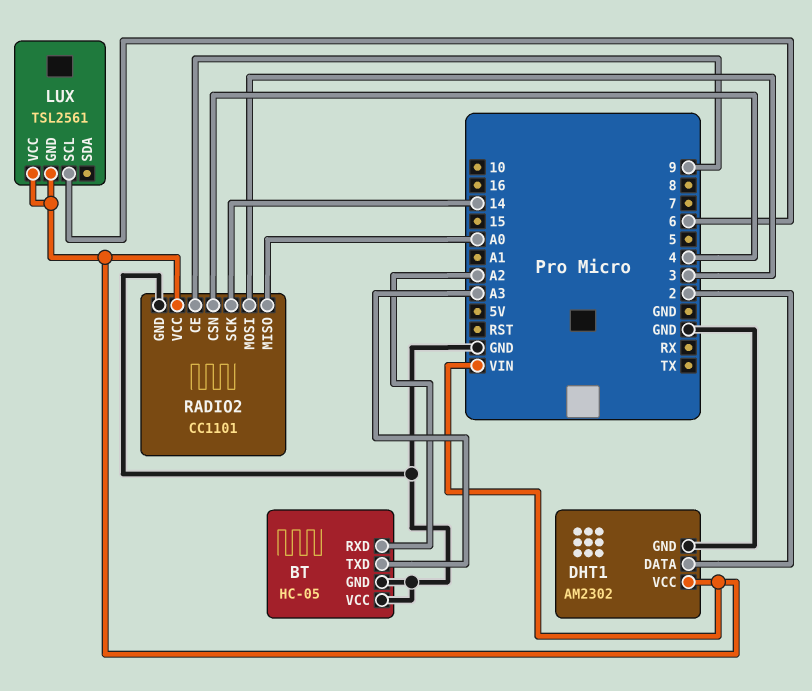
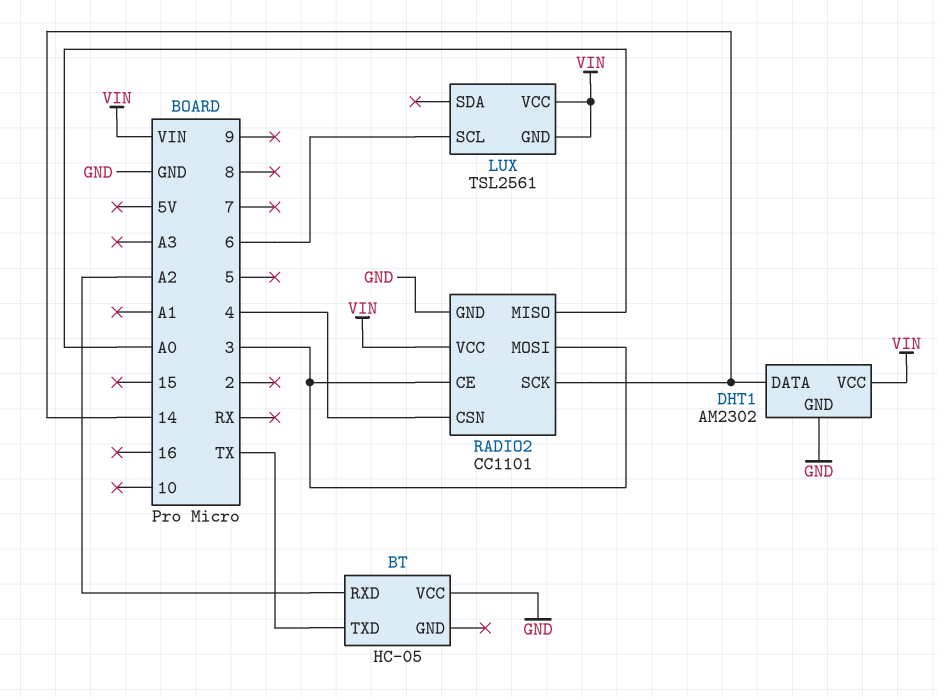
BT pin GND: GND -> none
BT pin TXD: A3 -> TX
DHT1 pin DATA: 2 -> 14
RADIO2 pin CE: 9 -> 3

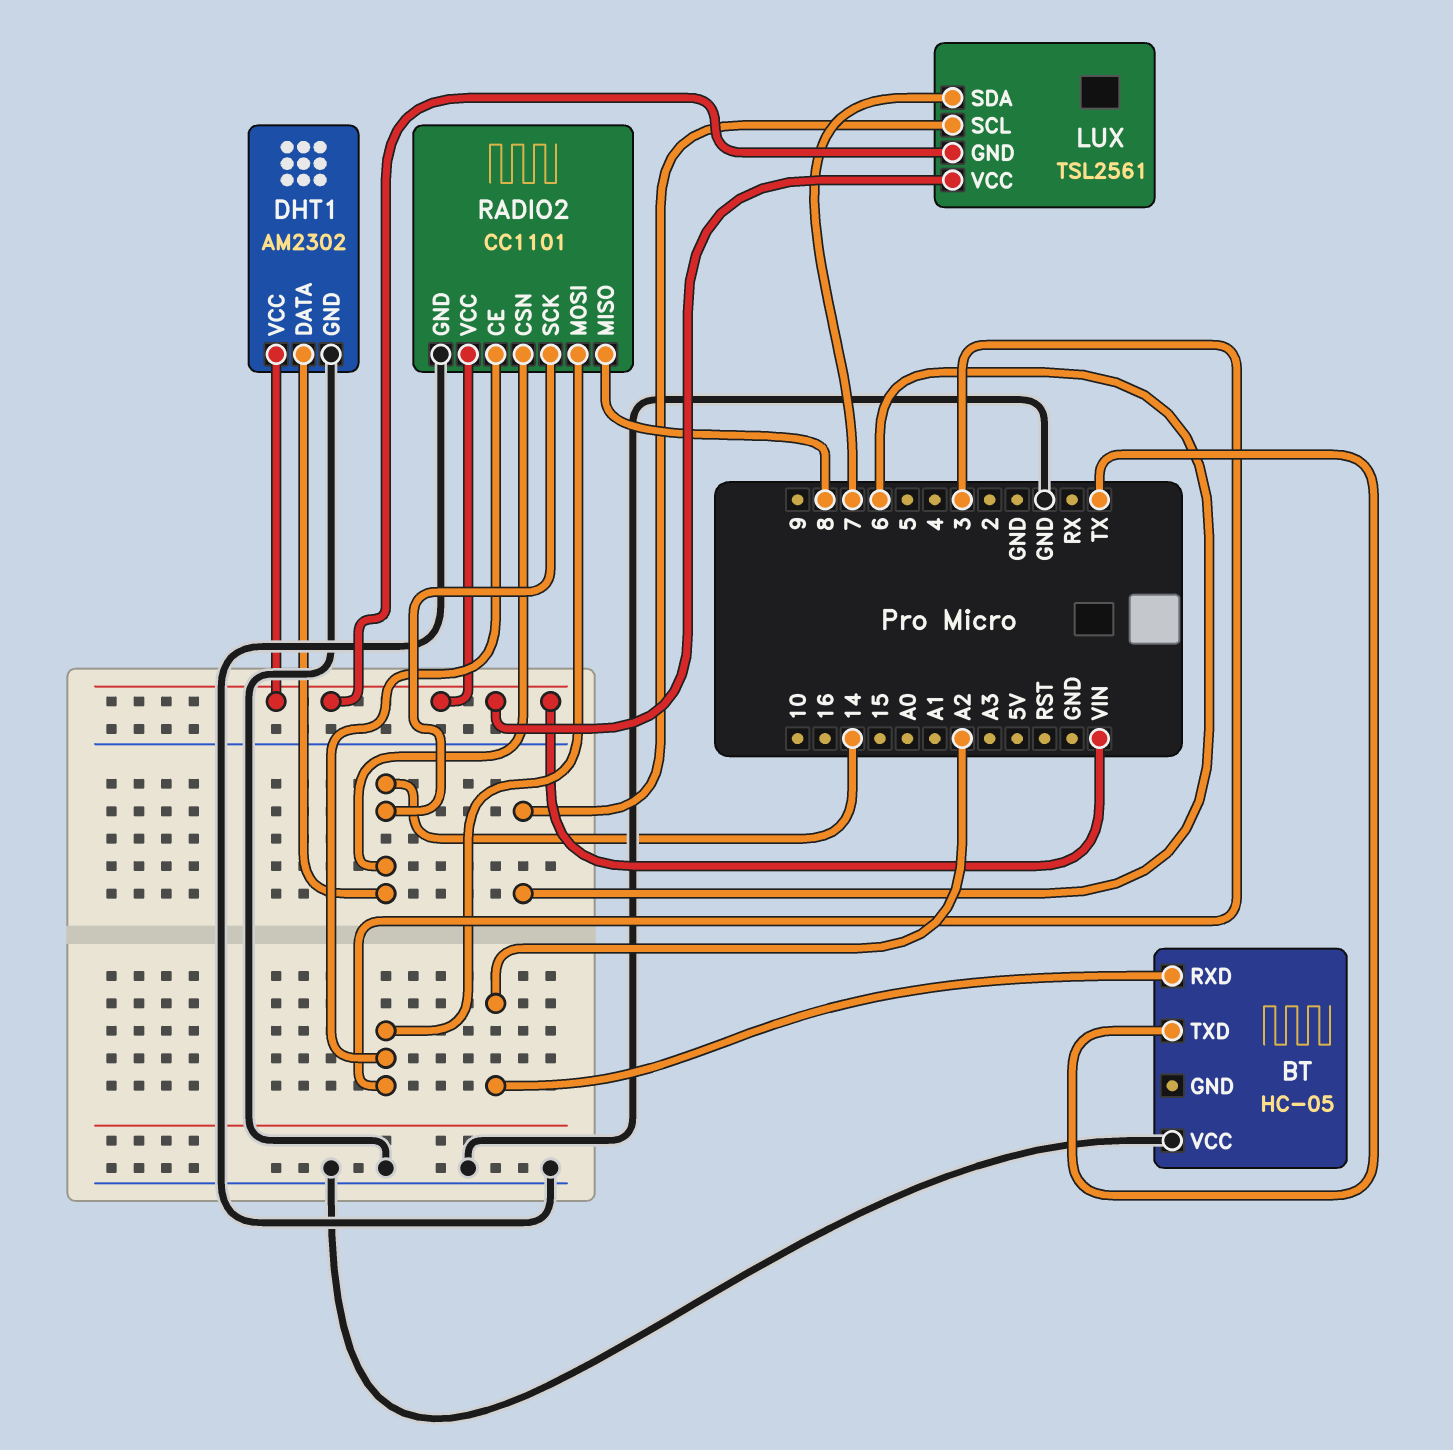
LUX pin SDA: none -> 7
RADIO2 pin CSN: 4 -> 14
RADIO2 pin MISO: A0 -> 8

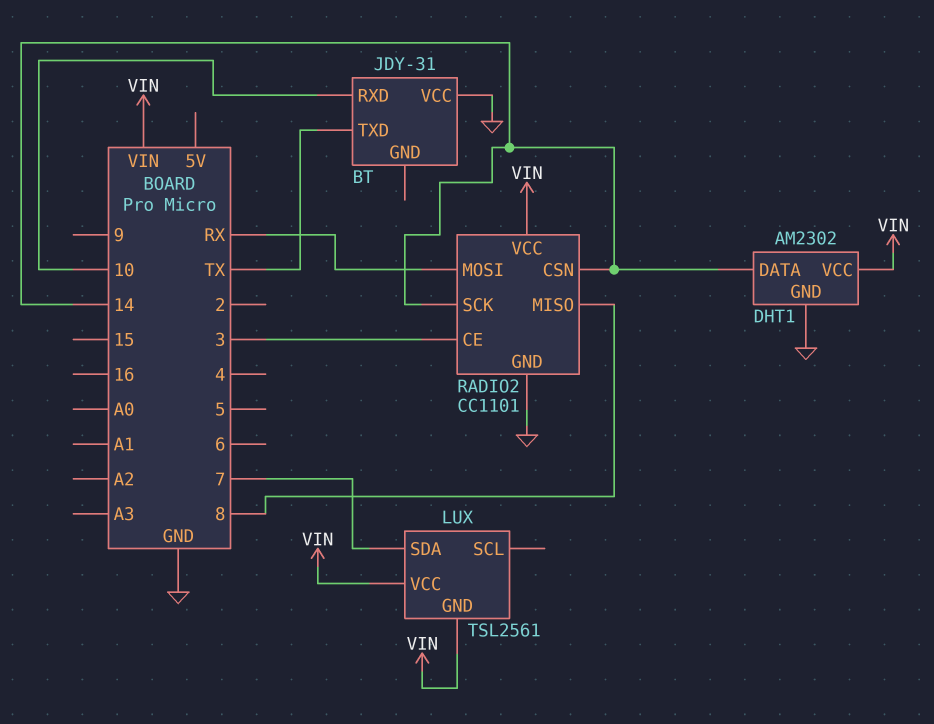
BT: HC-05 -> JDY-31
BT pin RXD: A2 -> 10
LUX pin SCL: 6 -> none
RADIO2 pin MOSI: 3 -> RX

